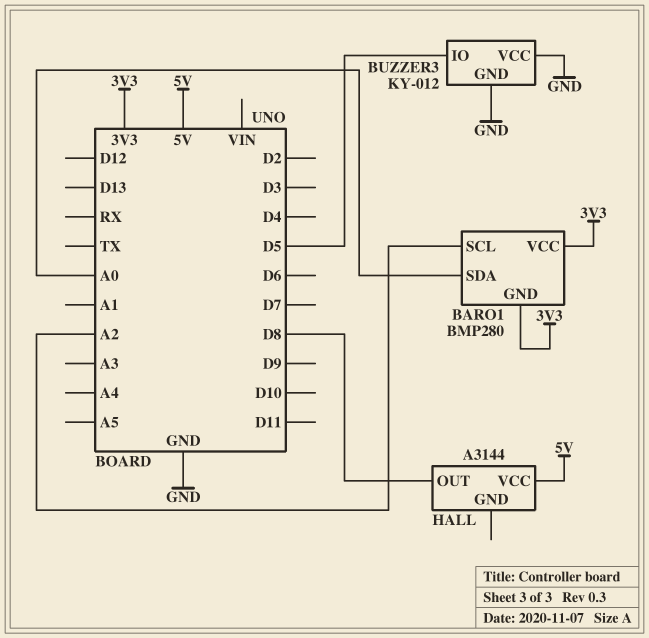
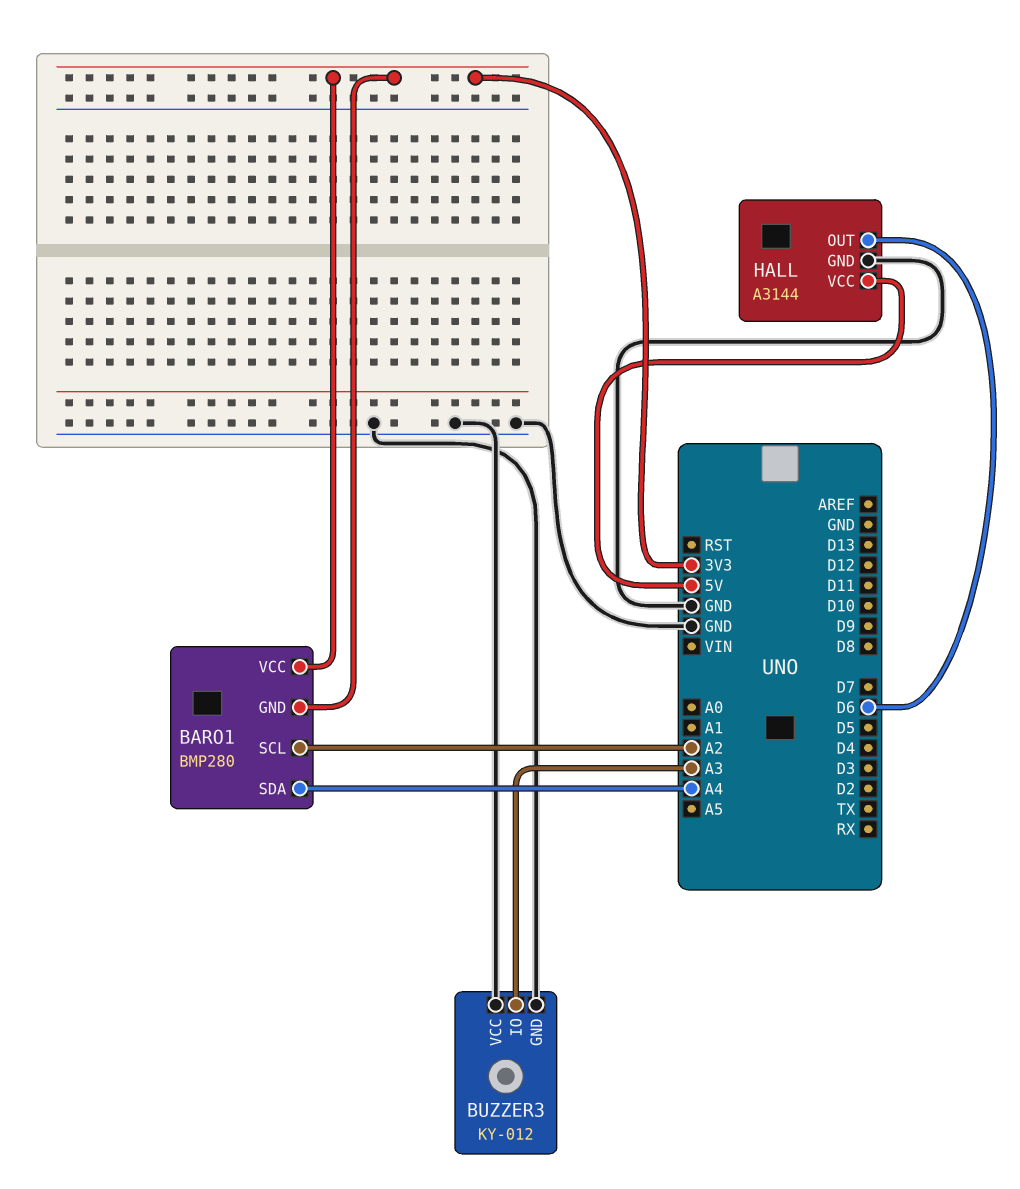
BARO1 pin SDA: A0 -> A4
BUZZER3 pin IO: D5 -> A3
HALL pin GND: none -> GND
HALL pin OUT: D8 -> D6

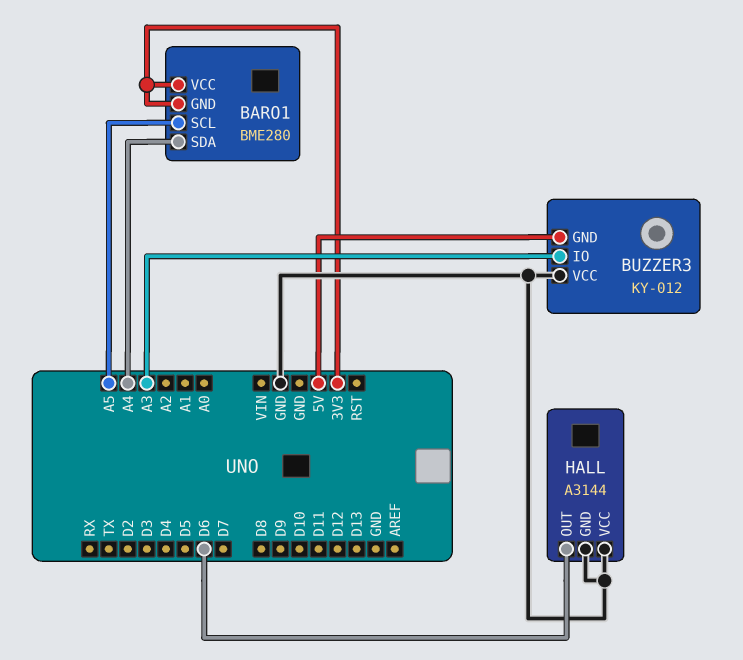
BARO1: BMP280 -> BME280
BARO1 pin SCL: A2 -> A5
BUZZER3 pin GND: GND -> 5V
HALL pin VCC: 5V -> GND

